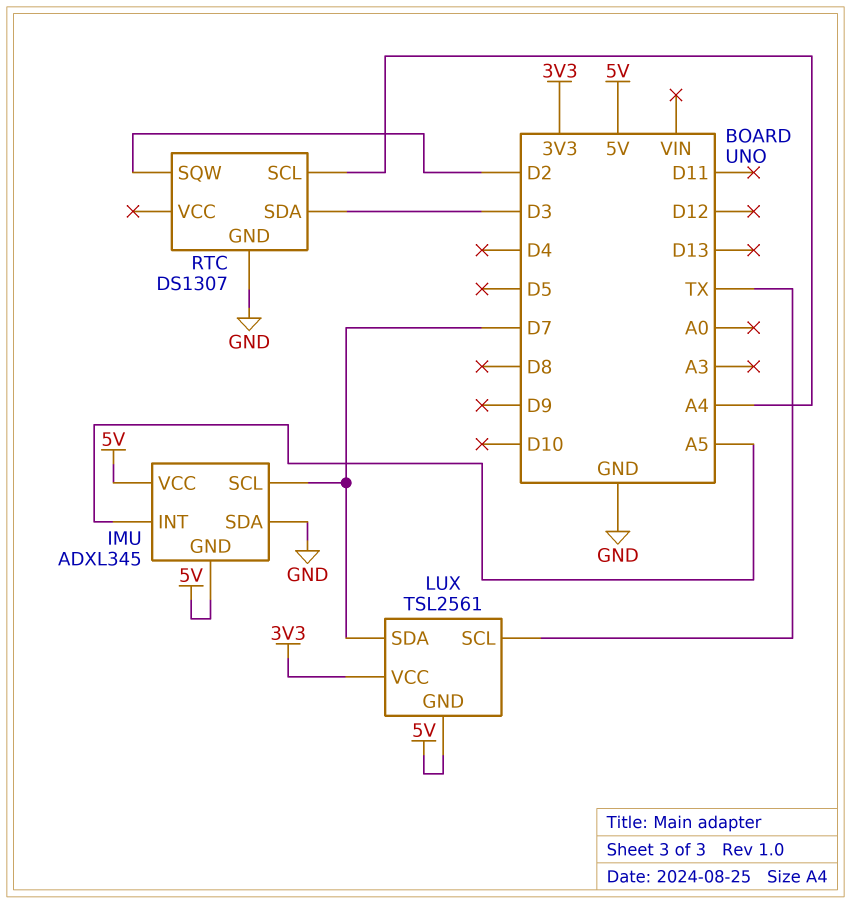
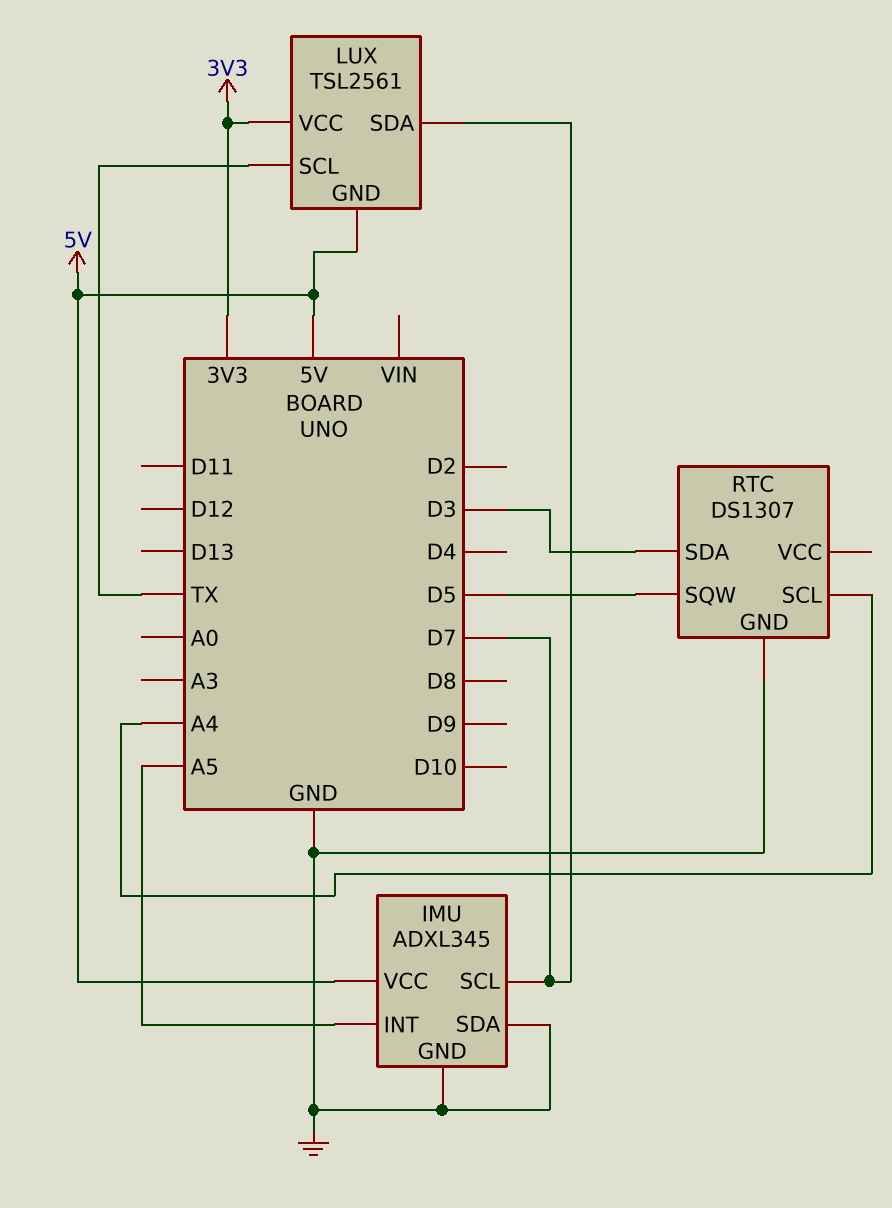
IMU pin GND: 5V -> GND
RTC pin SQW: D2 -> D5

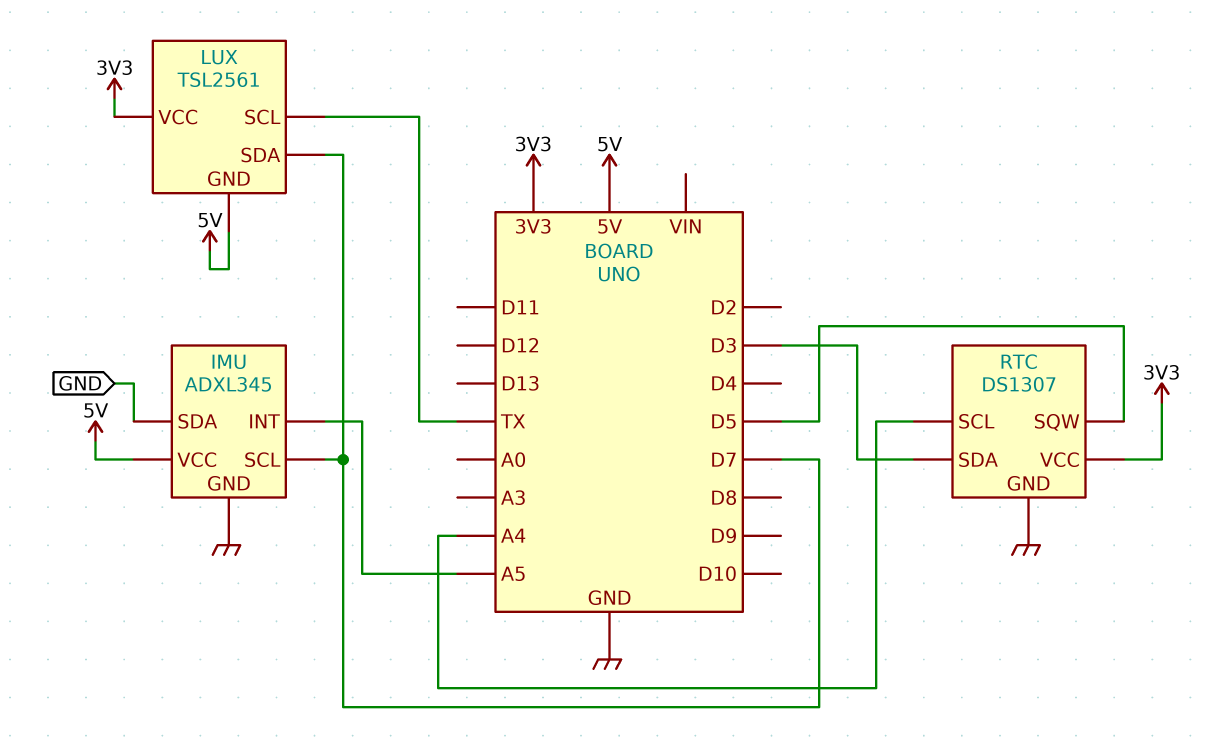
RTC pin VCC: none -> 3V3

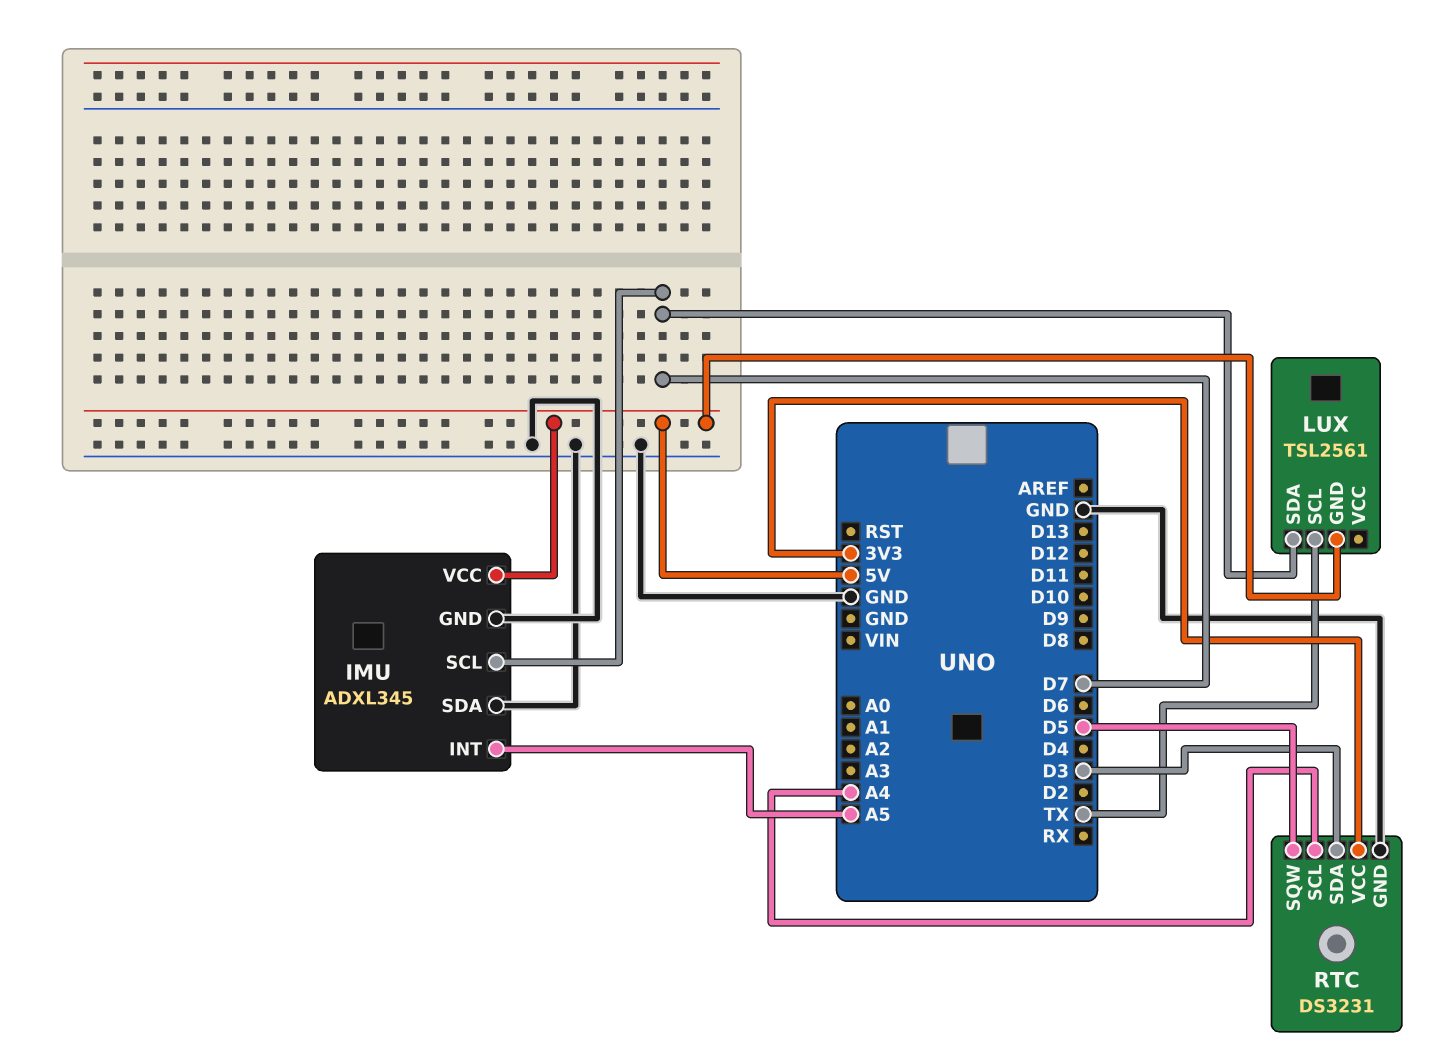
LUX pin VCC: 3V3 -> none
RTC: DS1307 -> DS3231

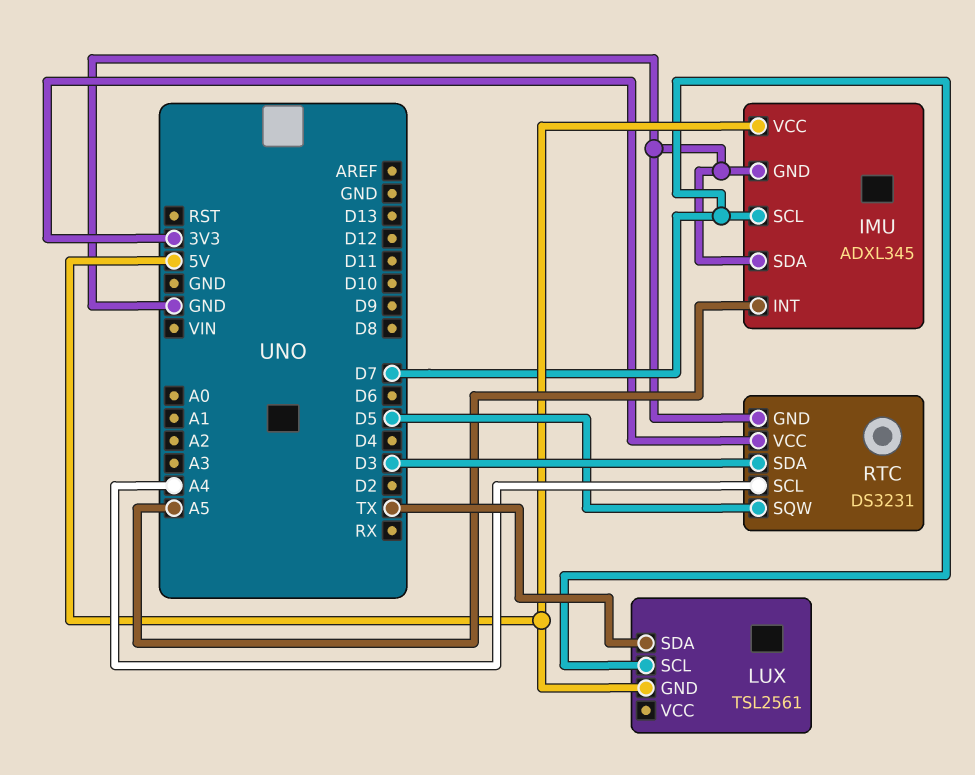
LUX pin SCL: TX -> D7
LUX pin SDA: D7 -> TX

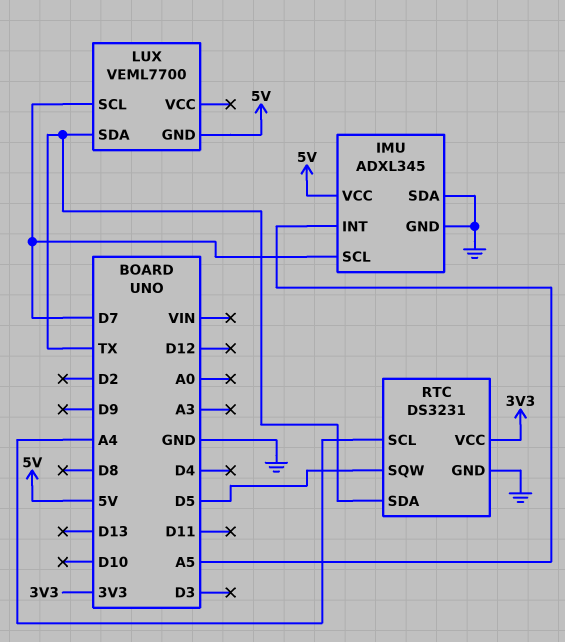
LUX: TSL2561 -> VEML7700
RTC pin SDA: D3 -> TX

